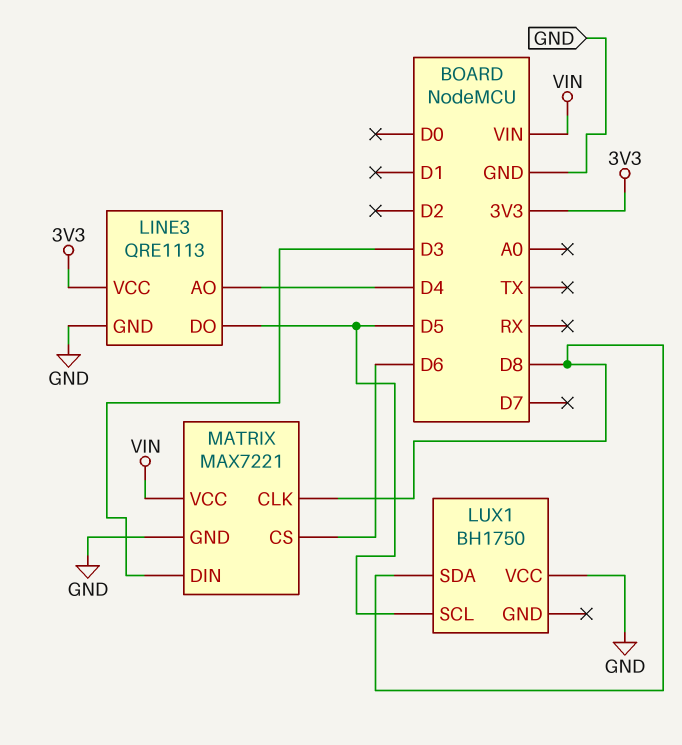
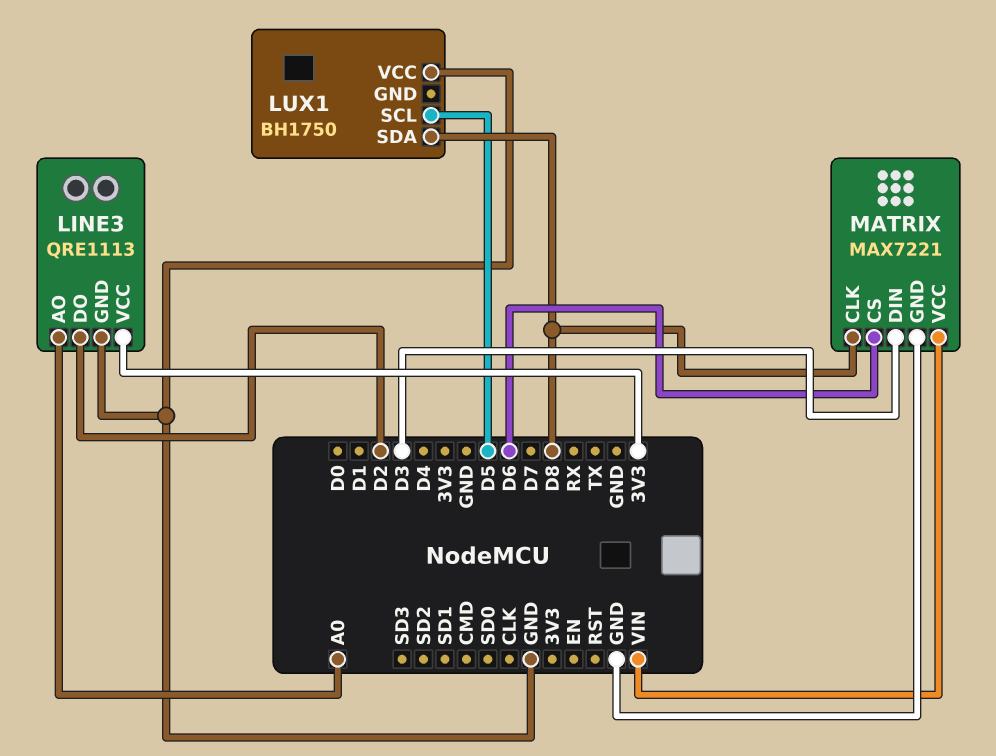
LINE3 pin AO: D4 -> A0
LINE3 pin DO: D5 -> D2

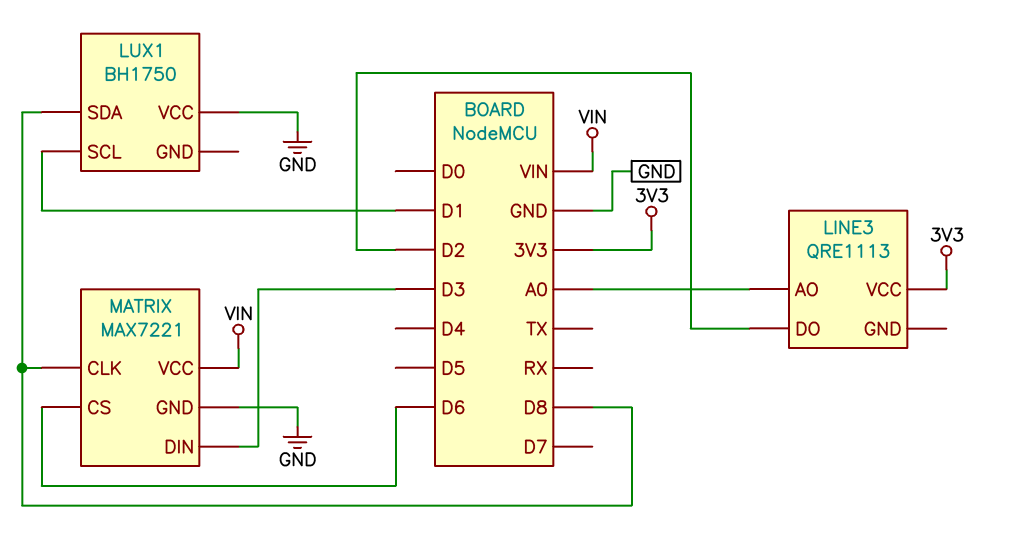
LINE3 pin GND: GND -> none
LUX1 pin SCL: D5 -> D1

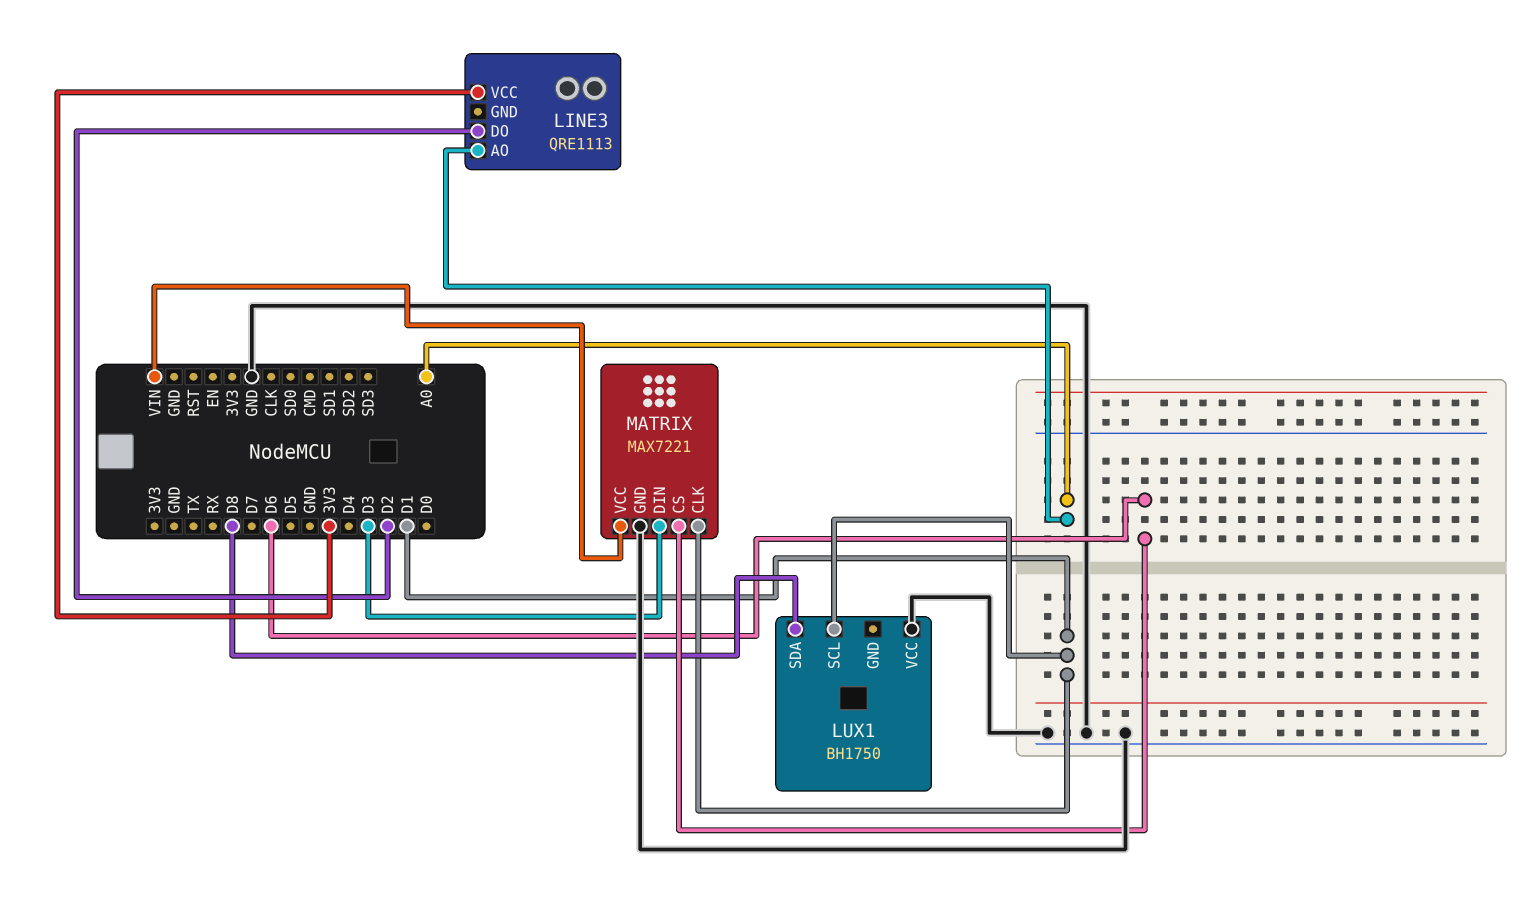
MATRIX pin CLK: D8 -> D1

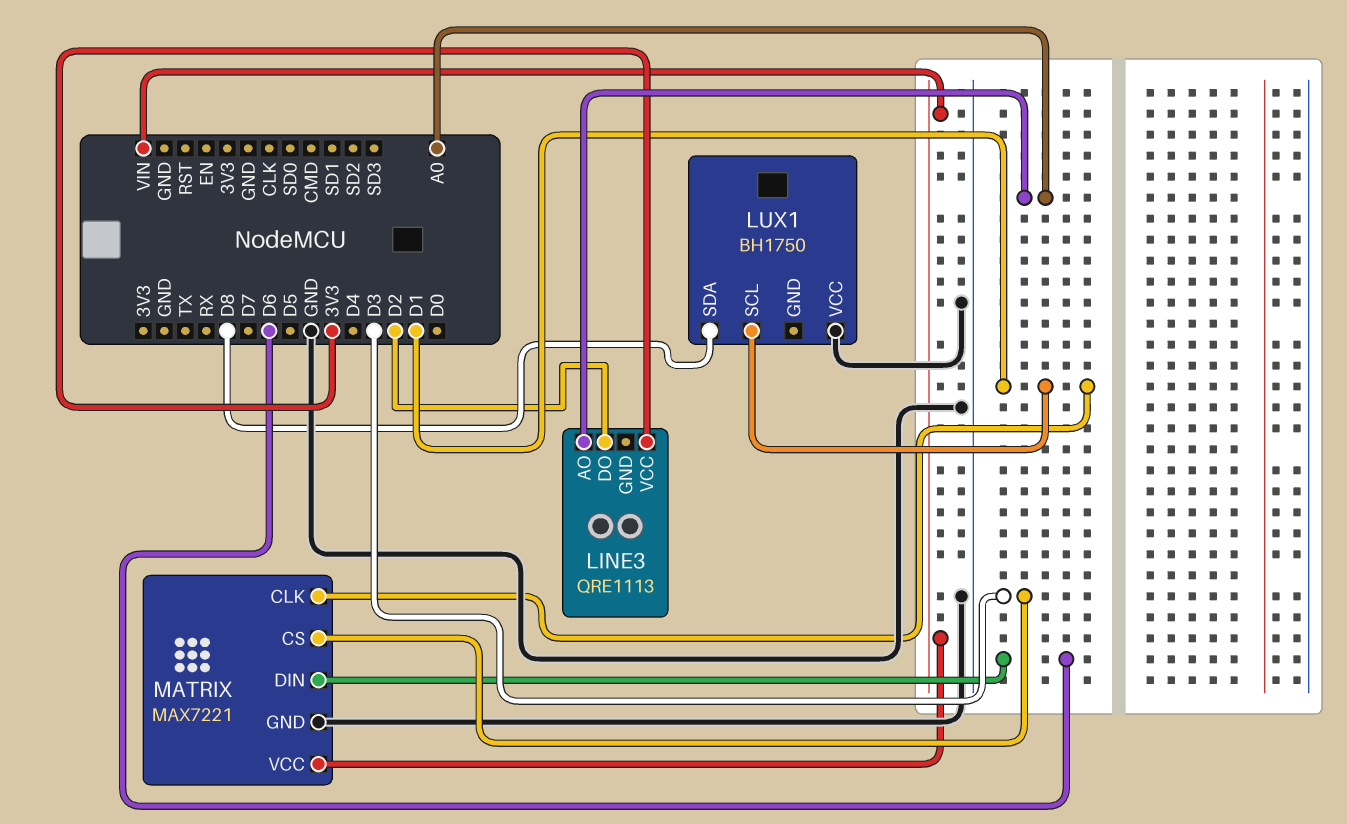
MATRIX pin CS: D6 -> D3
MATRIX pin DIN: D3 -> D6

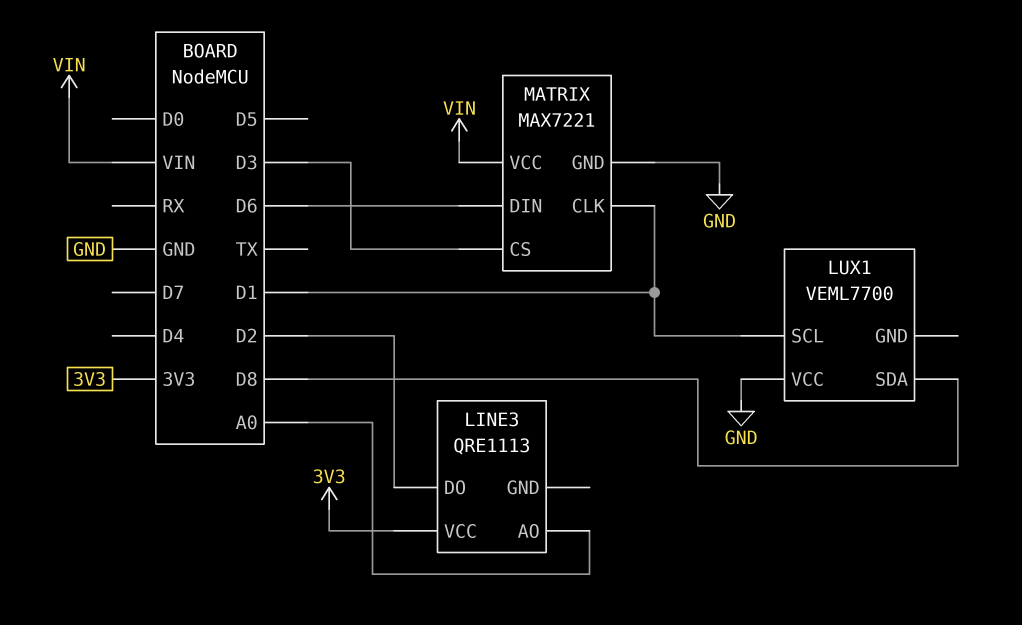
LUX1: BH1750 -> VEML7700

